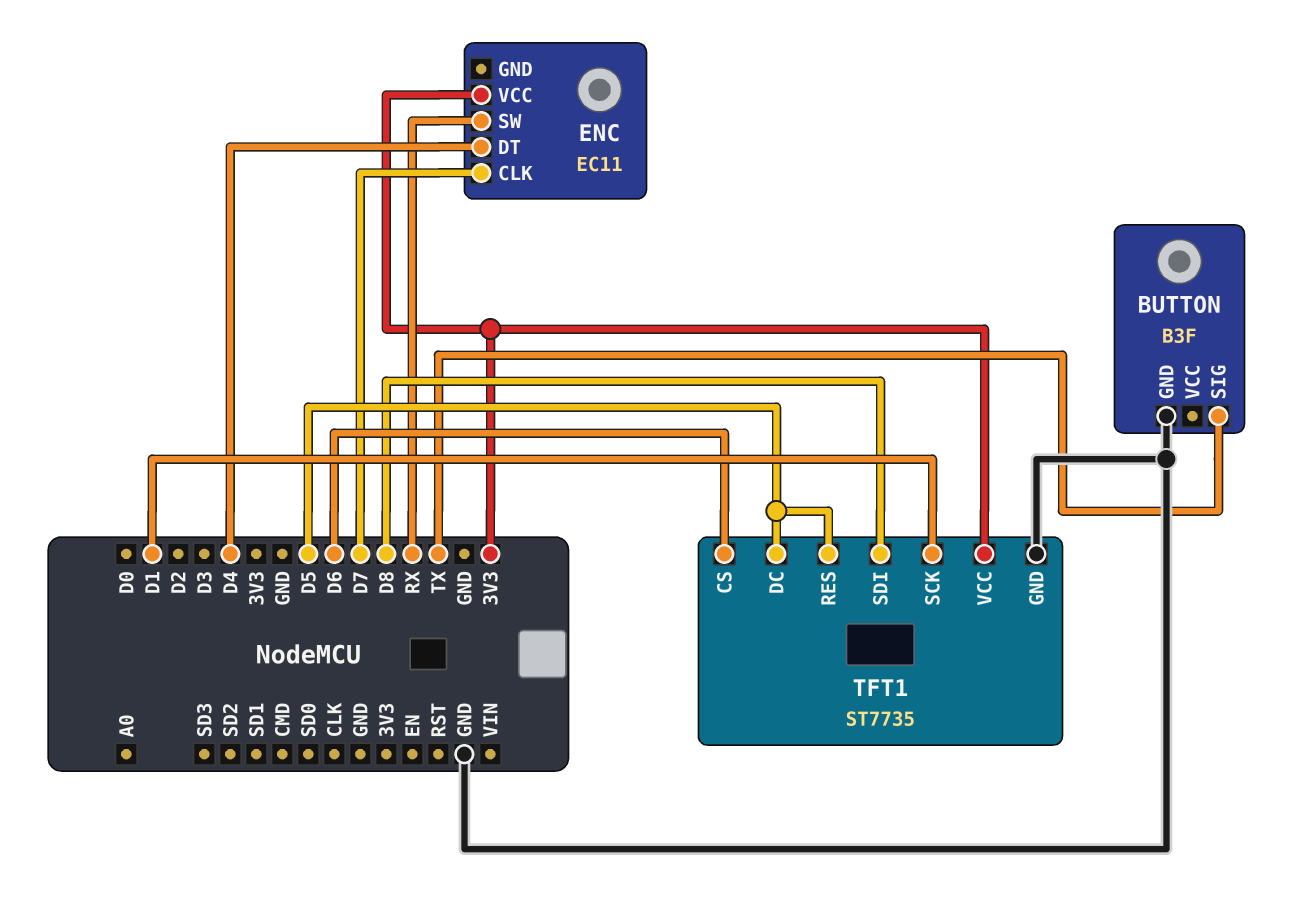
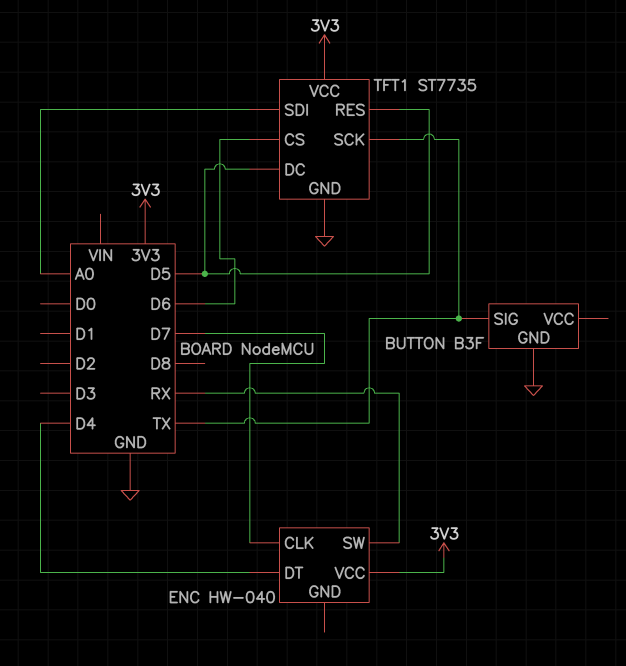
ENC: EC11 -> HW-040
TFT1 pin SCK: D1 -> TX
TFT1 pin SDI: D8 -> A0

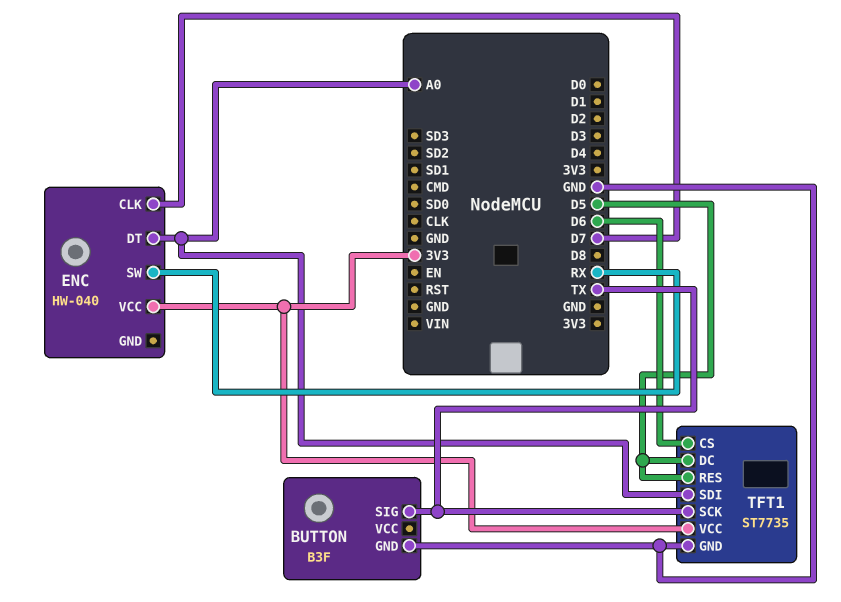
ENC pin DT: D4 -> A0

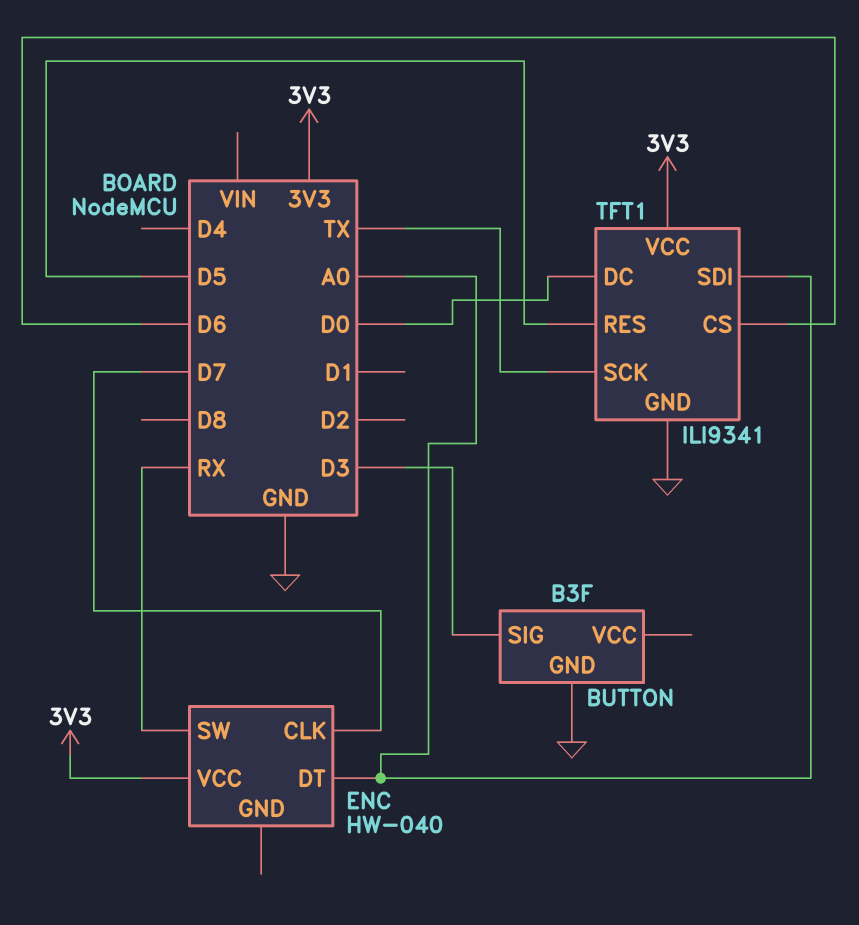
BUTTON pin SIG: TX -> D3
TFT1: ST7735 -> ILI9341
TFT1 pin DC: D5 -> D0

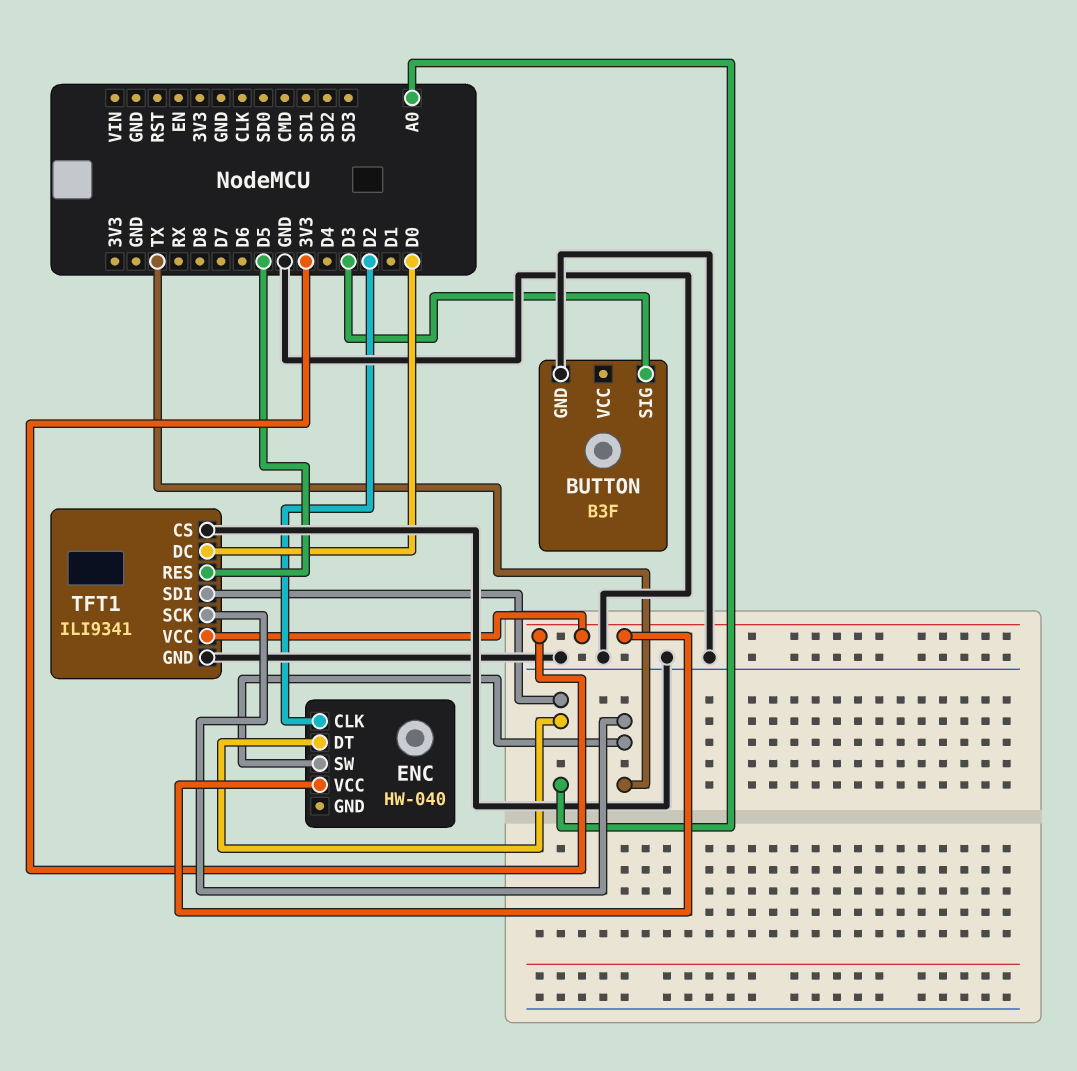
ENC pin CLK: D7 -> D2
ENC pin SW: RX -> TX
TFT1 pin CS: D6 -> GND

